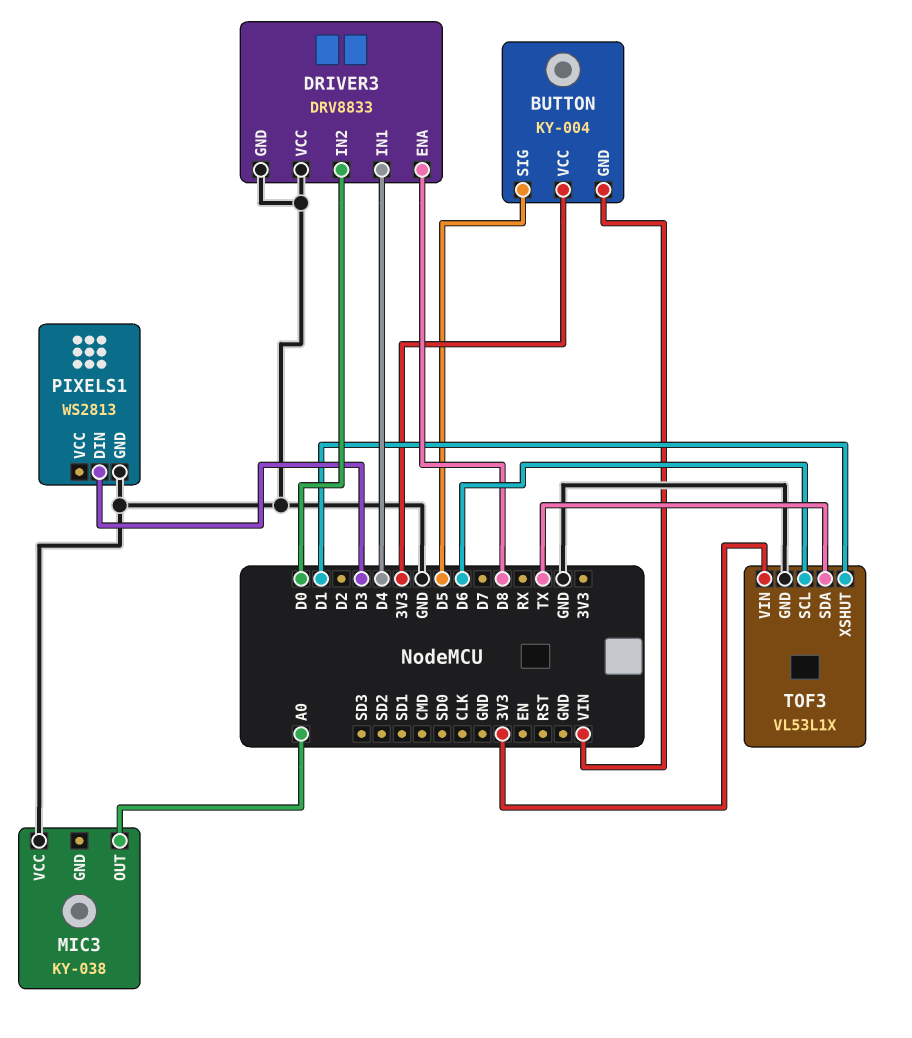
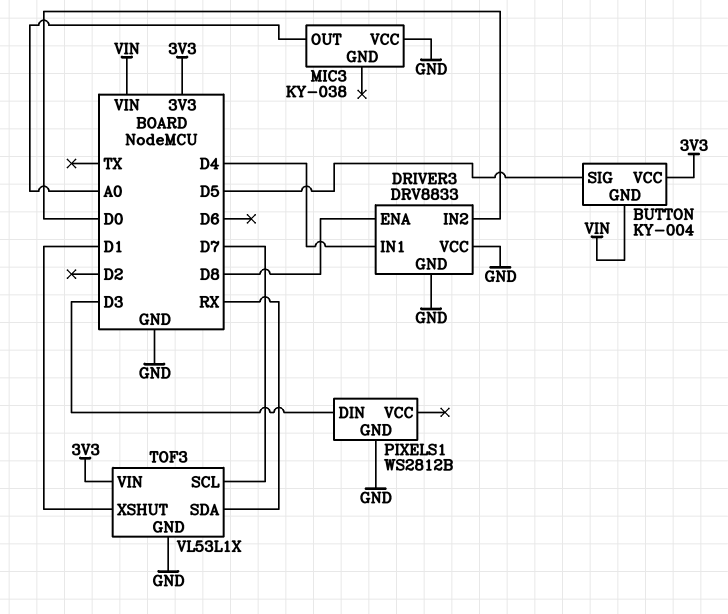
PIXELS1: WS2813 -> WS2812B
TOF3 pin SCL: D6 -> D7
TOF3 pin SDA: TX -> RX

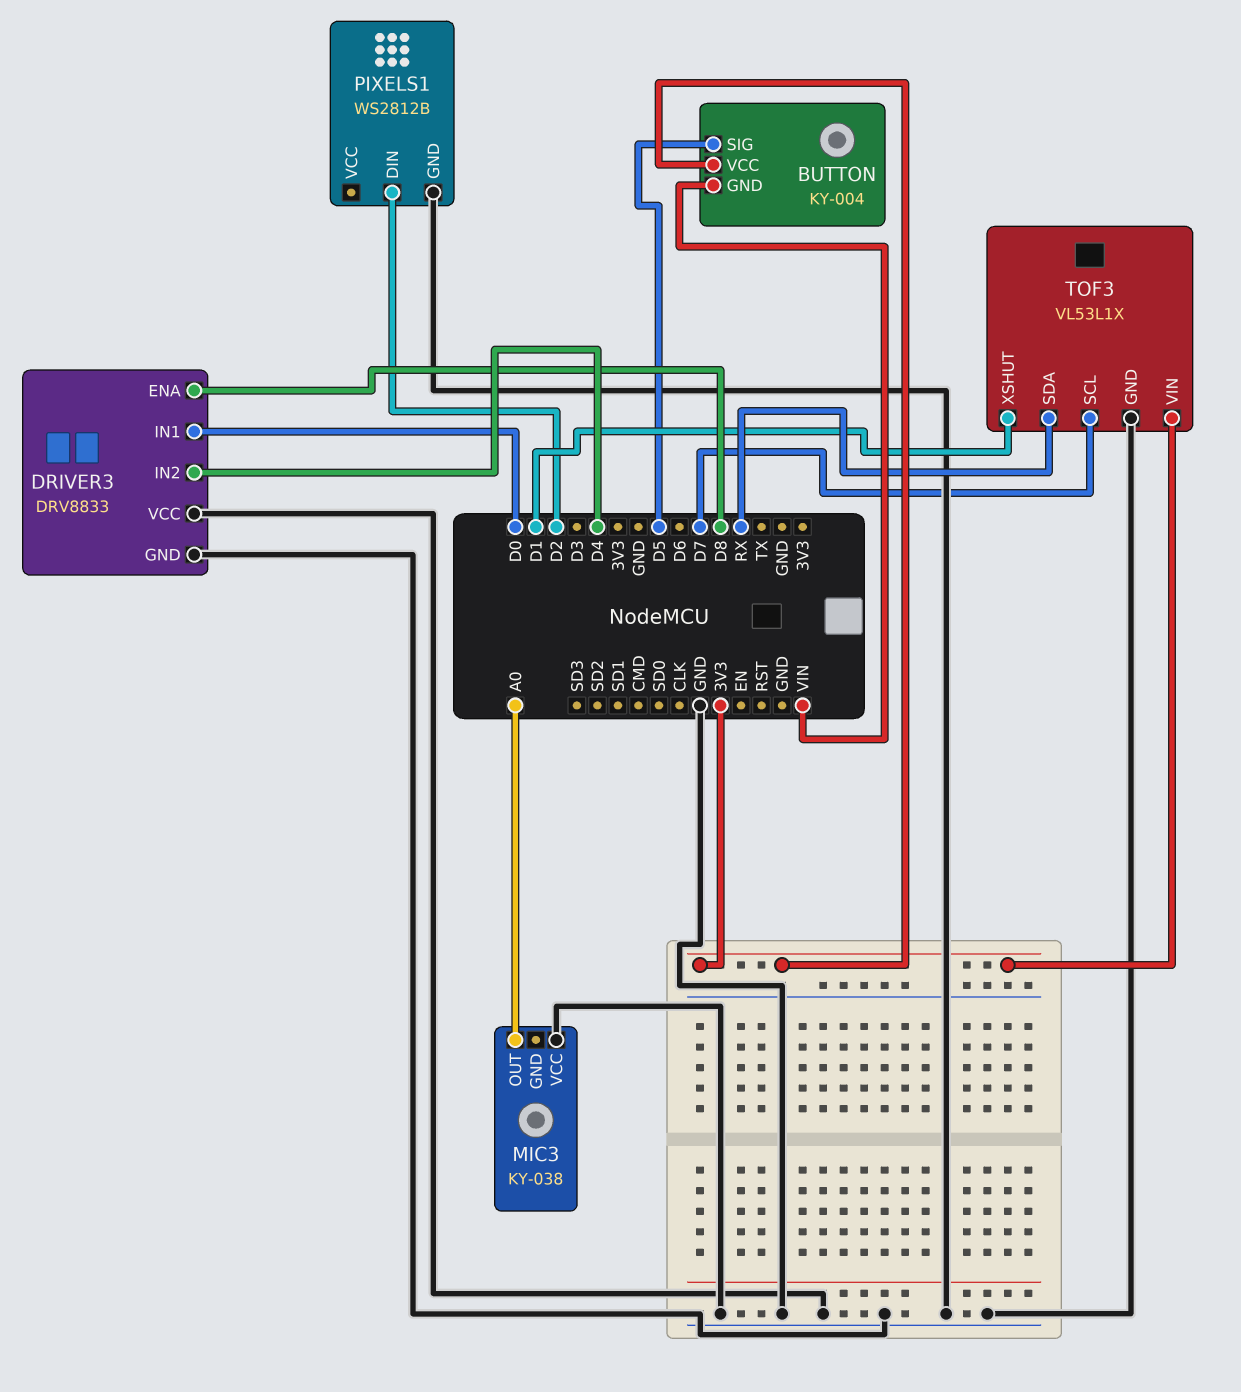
DRIVER3 pin IN1: D4 -> D0
DRIVER3 pin IN2: D0 -> D4
PIXELS1 pin DIN: D3 -> D2

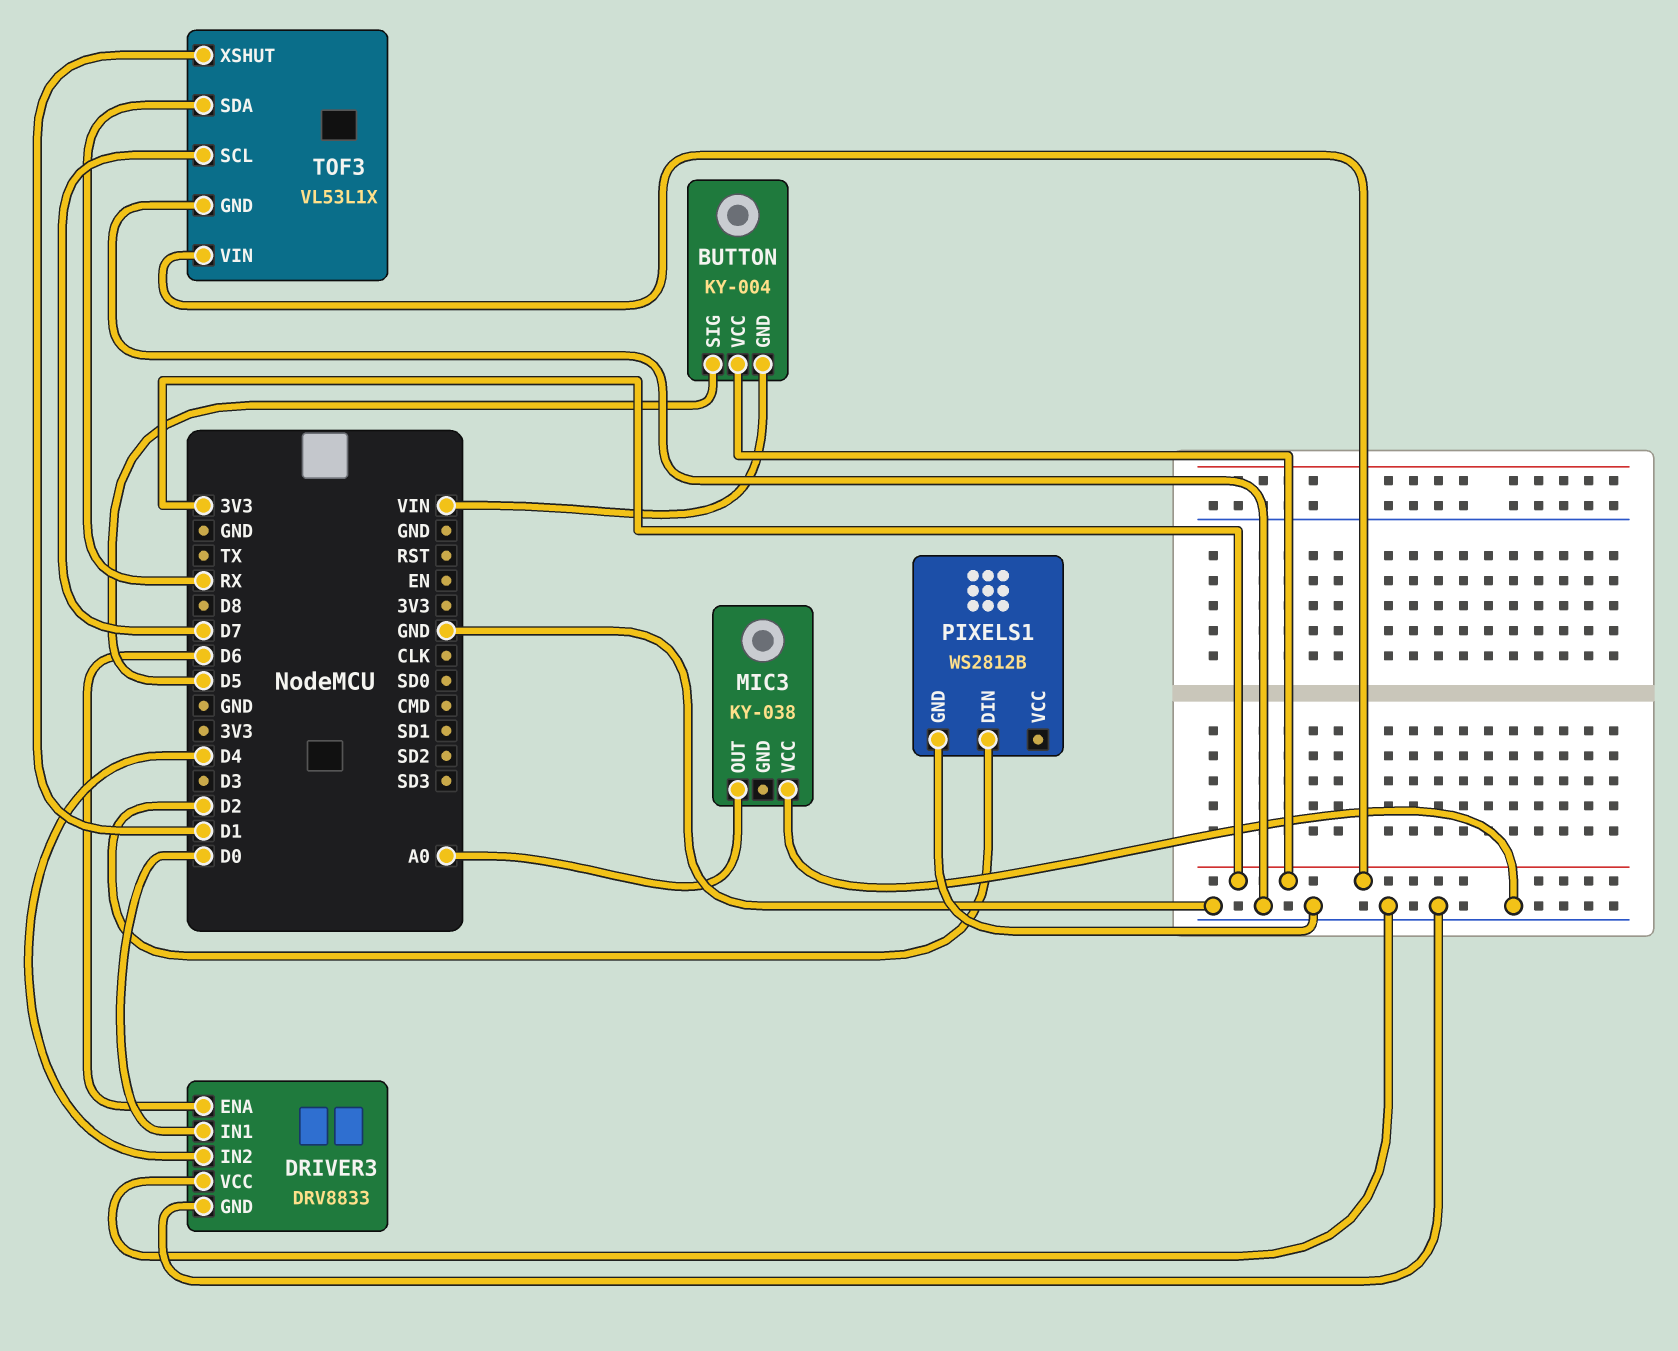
DRIVER3 pin ENA: D8 -> D6

